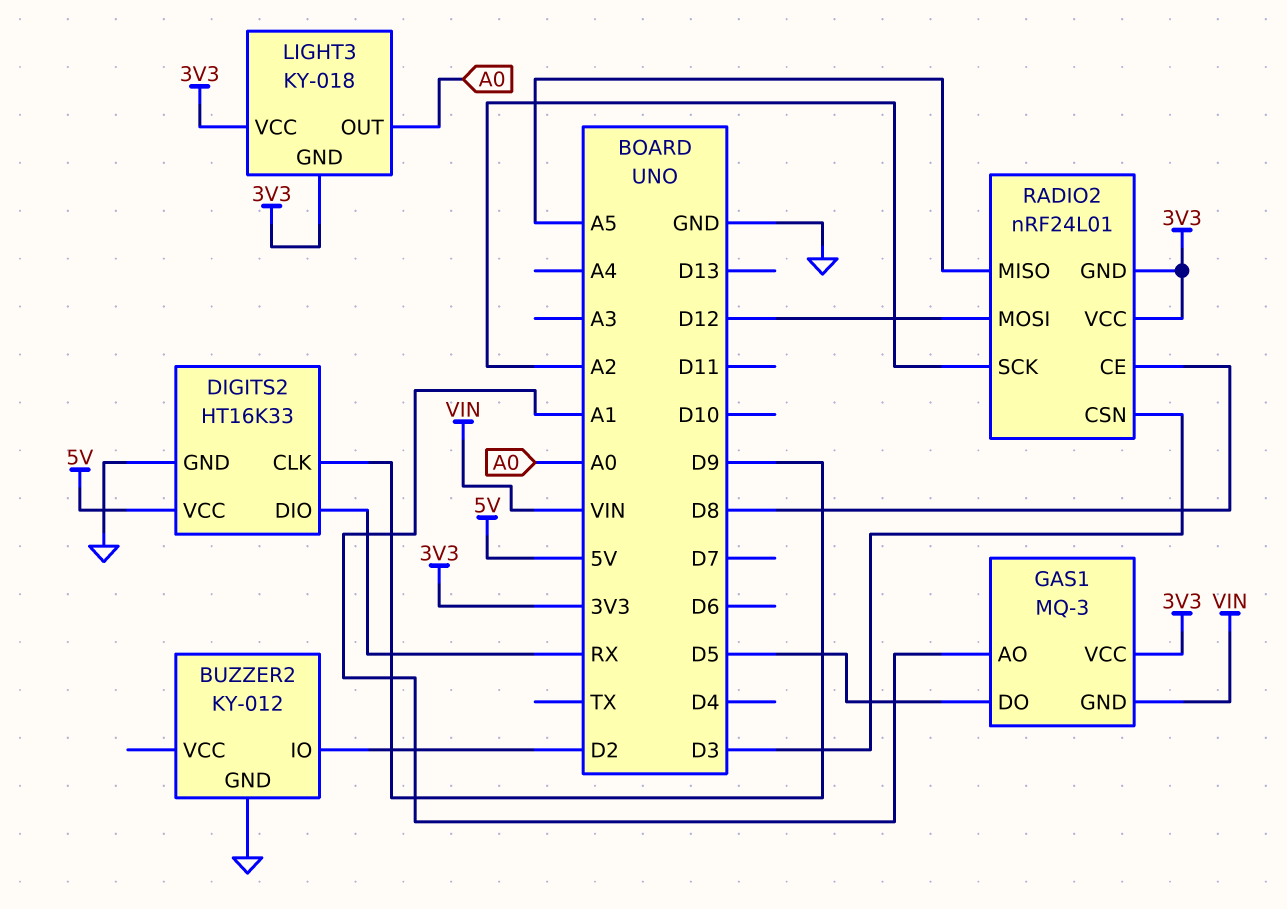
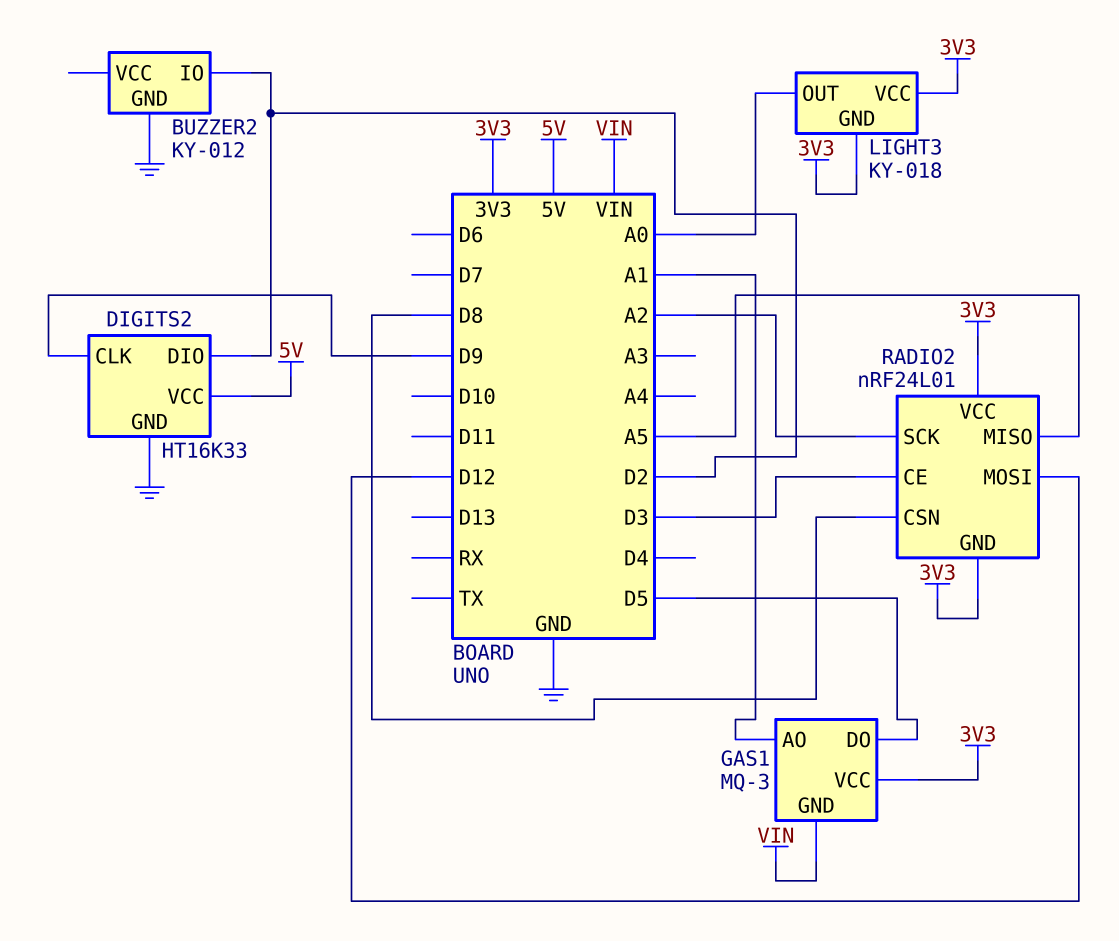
DIGITS2 pin DIO: RX -> D2
RADIO2 pin CE: D8 -> D3
RADIO2 pin CSN: D3 -> D8

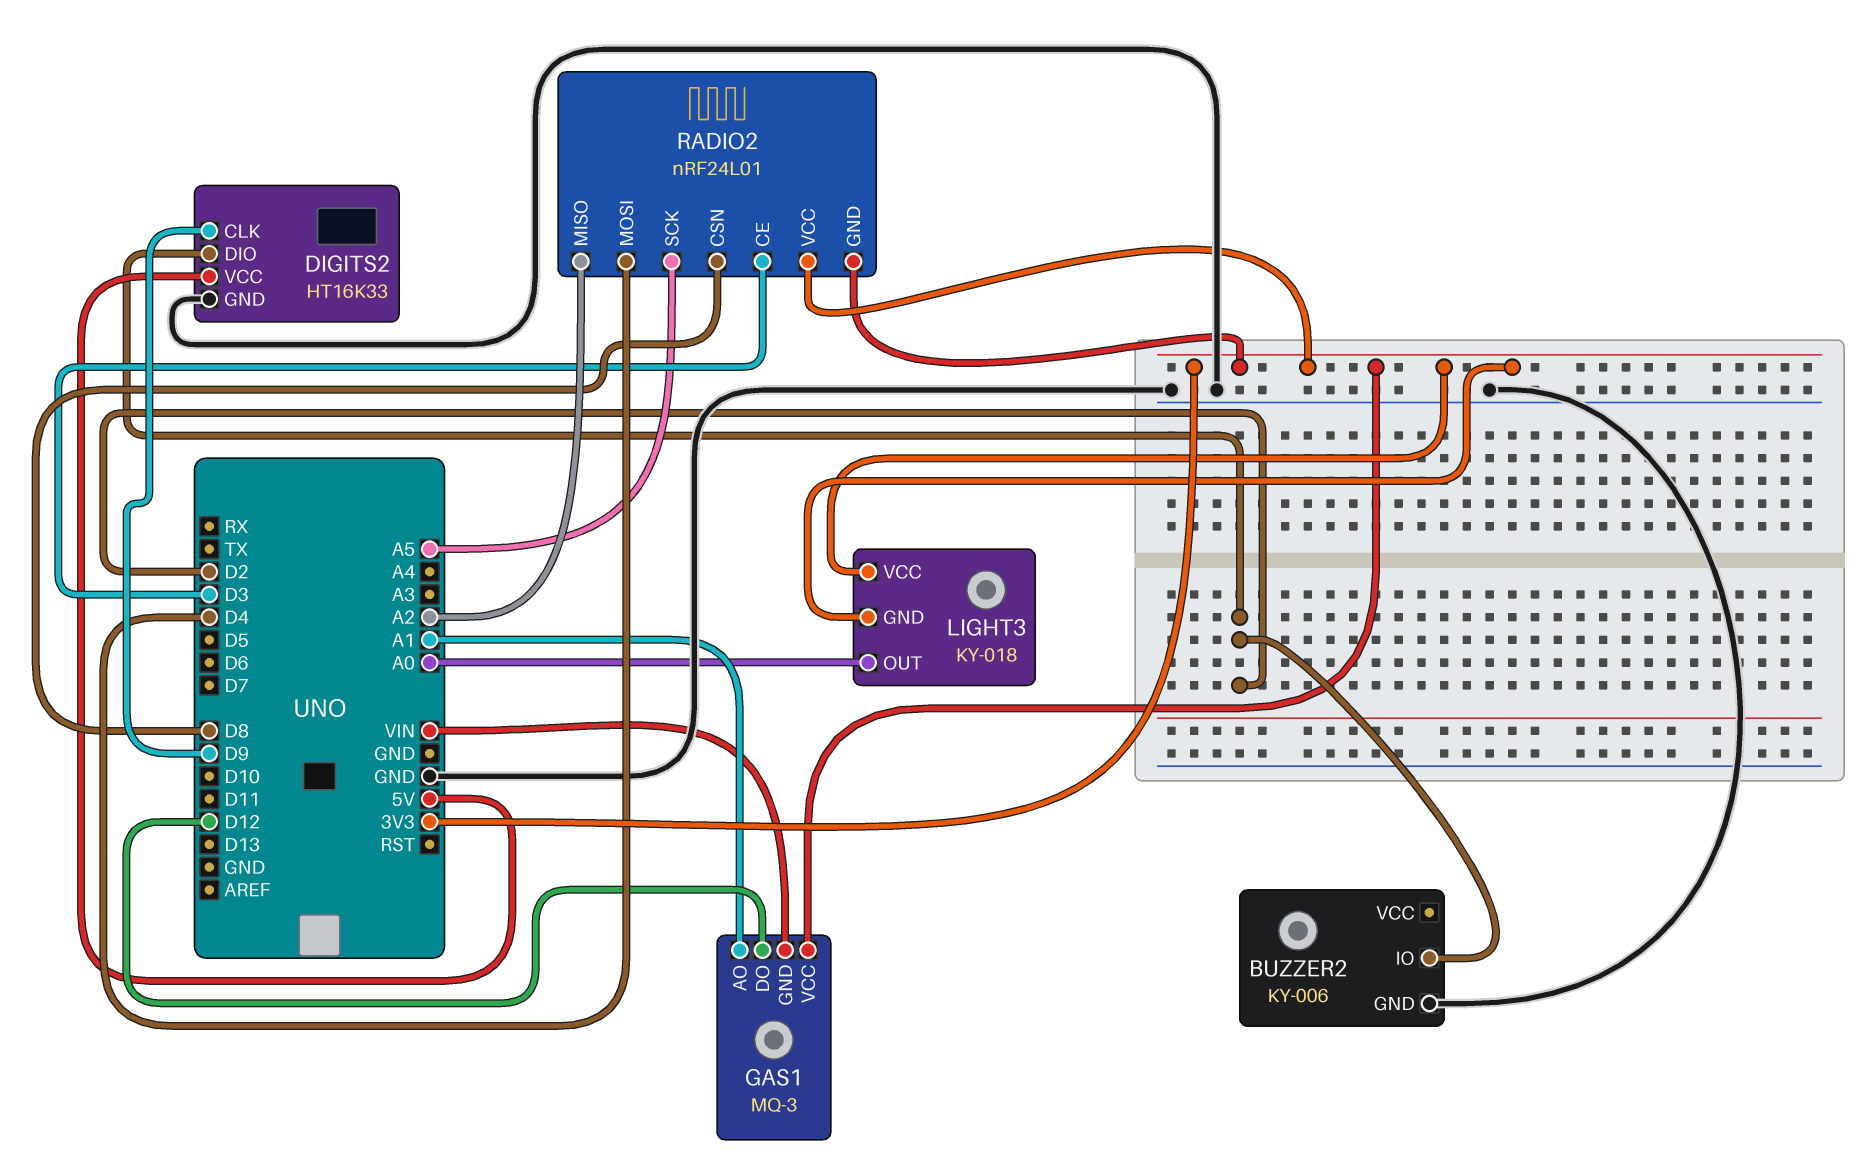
BUZZER2: KY-012 -> KY-006
GAS1 pin DO: D5 -> D12
RADIO2 pin MISO: A5 -> A2
RADIO2 pin MOSI: D12 -> D4
RADIO2 pin SCK: A2 -> A5

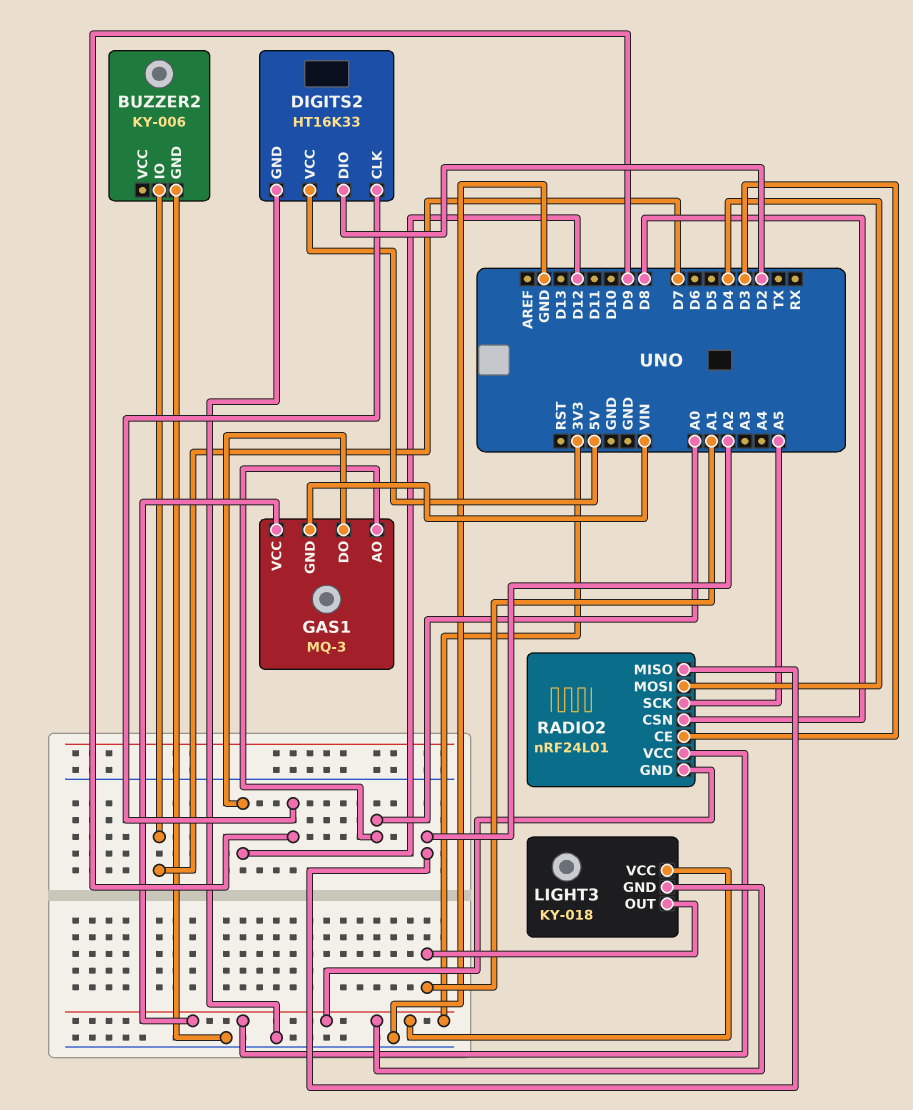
BUZZER2 pin IO: D2 -> D7
GAS1 pin AO: A1 -> A0
LIGHT3 pin OUT: A0 -> A1

